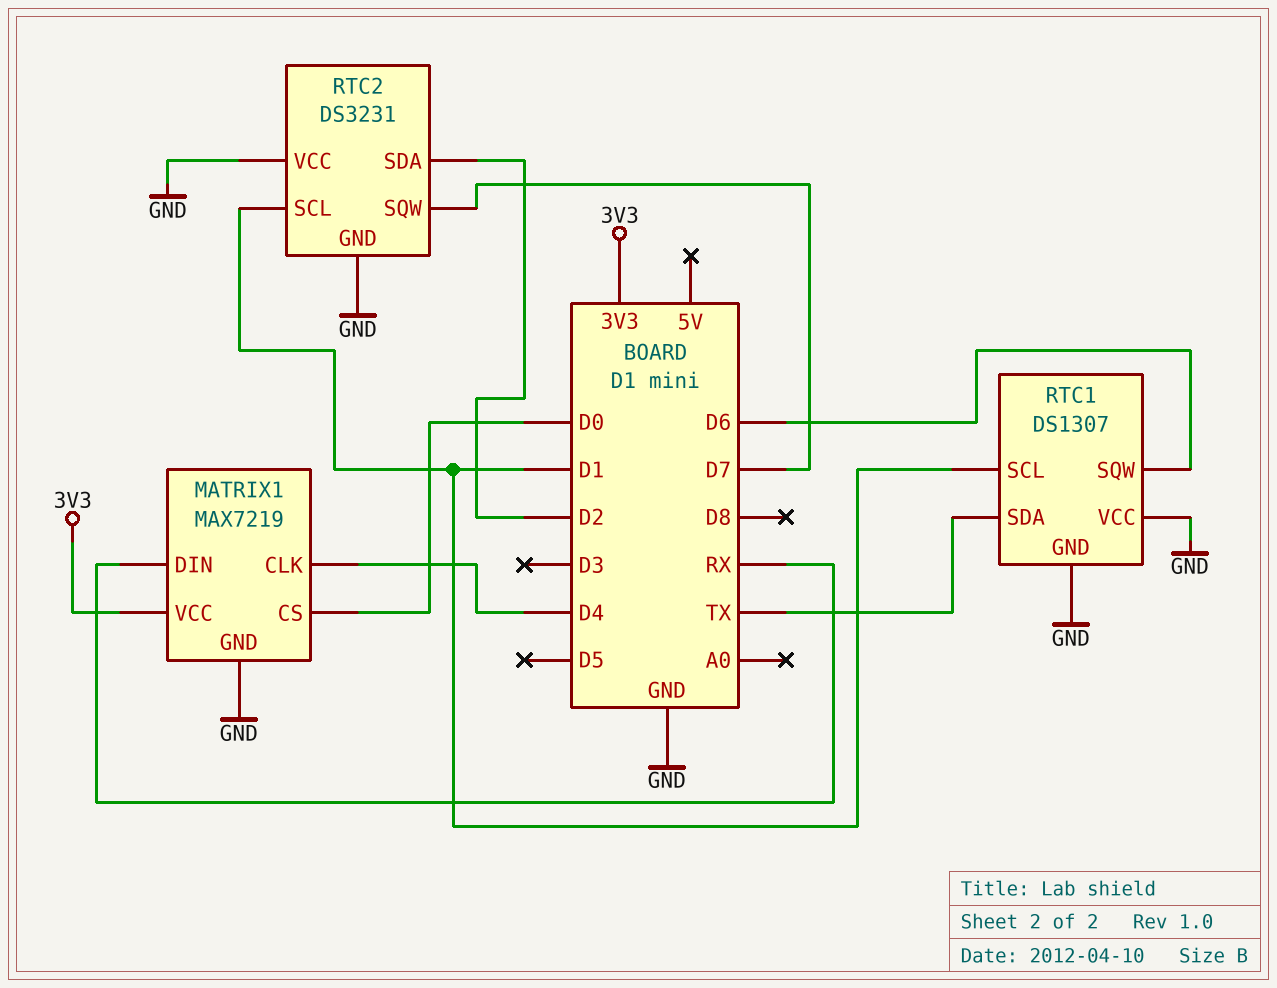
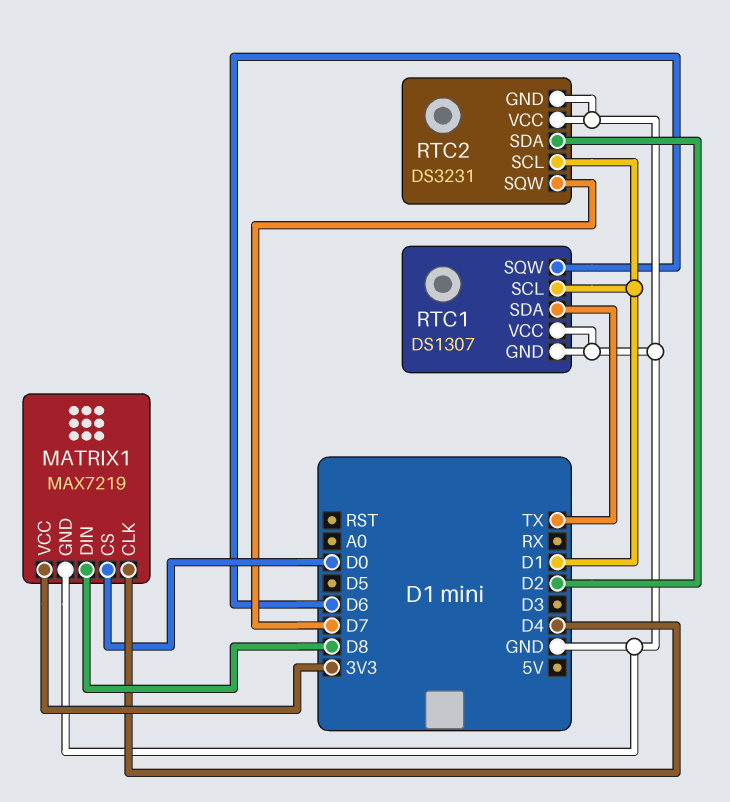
MATRIX1 pin DIN: RX -> D8

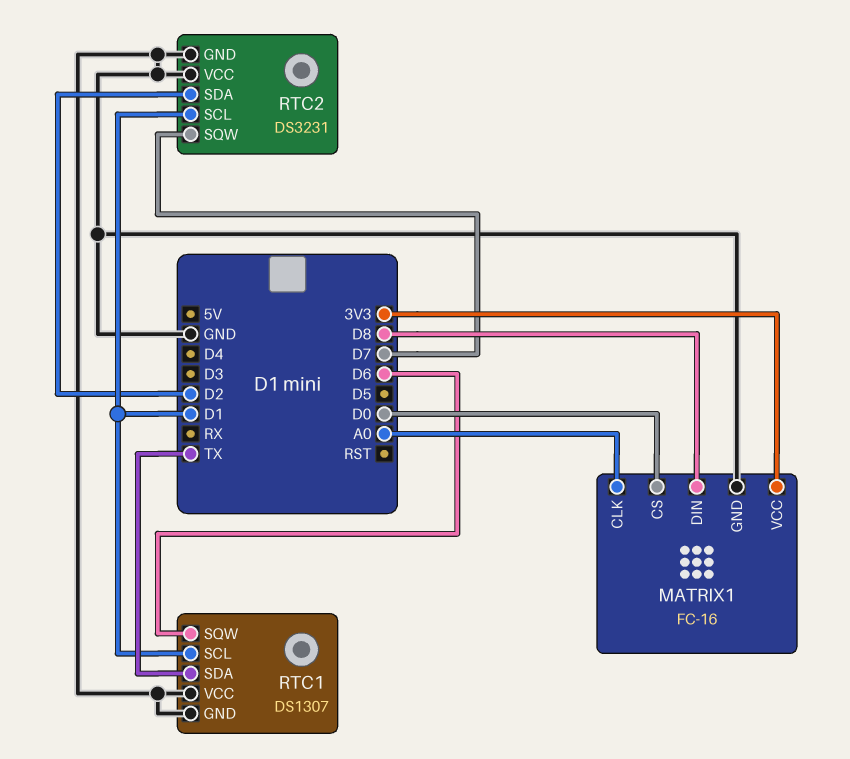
MATRIX1: MAX7219 -> FC-16
MATRIX1 pin CLK: D4 -> A0

